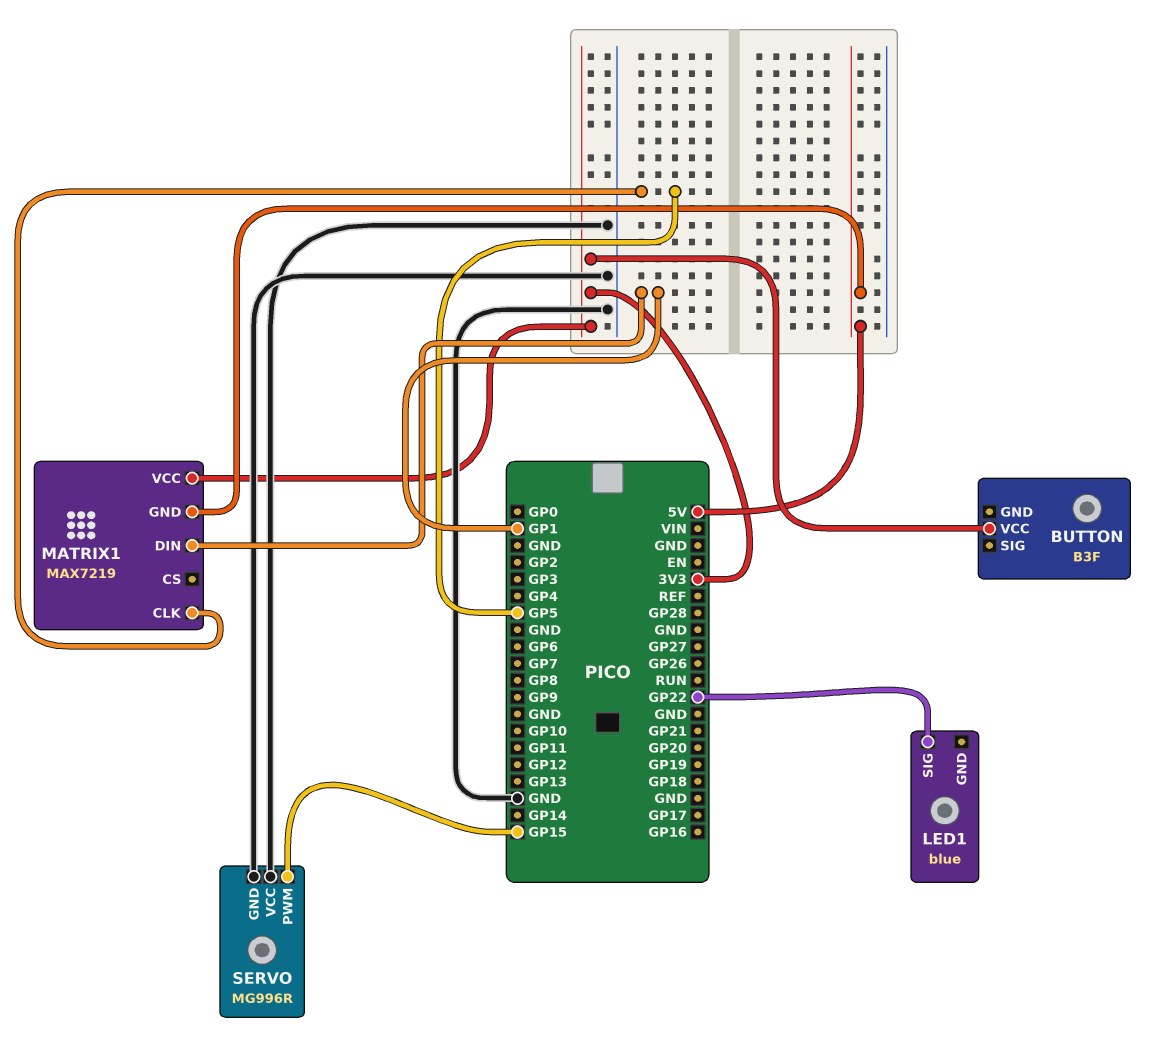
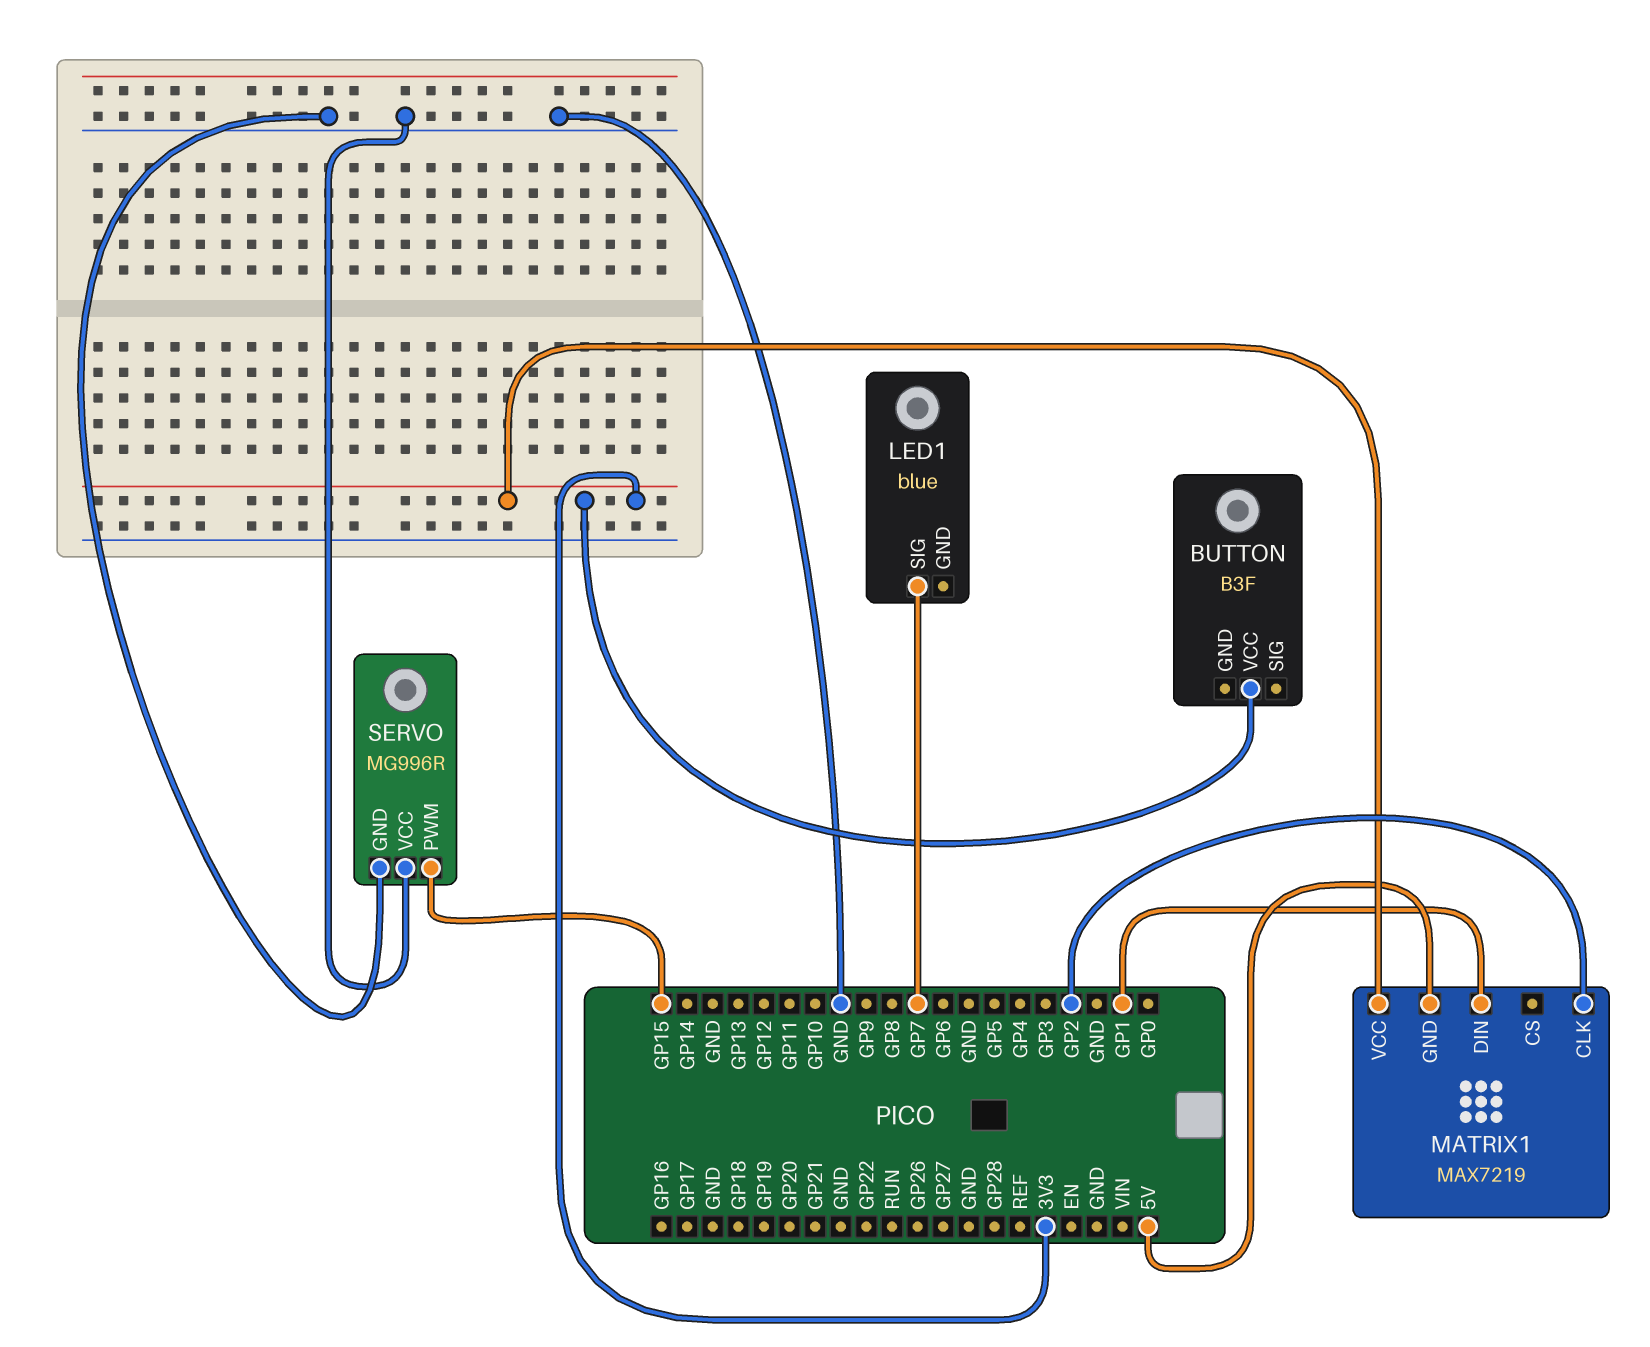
LED1 pin SIG: GP22 -> GP7
MATRIX1 pin CLK: GP5 -> GP2

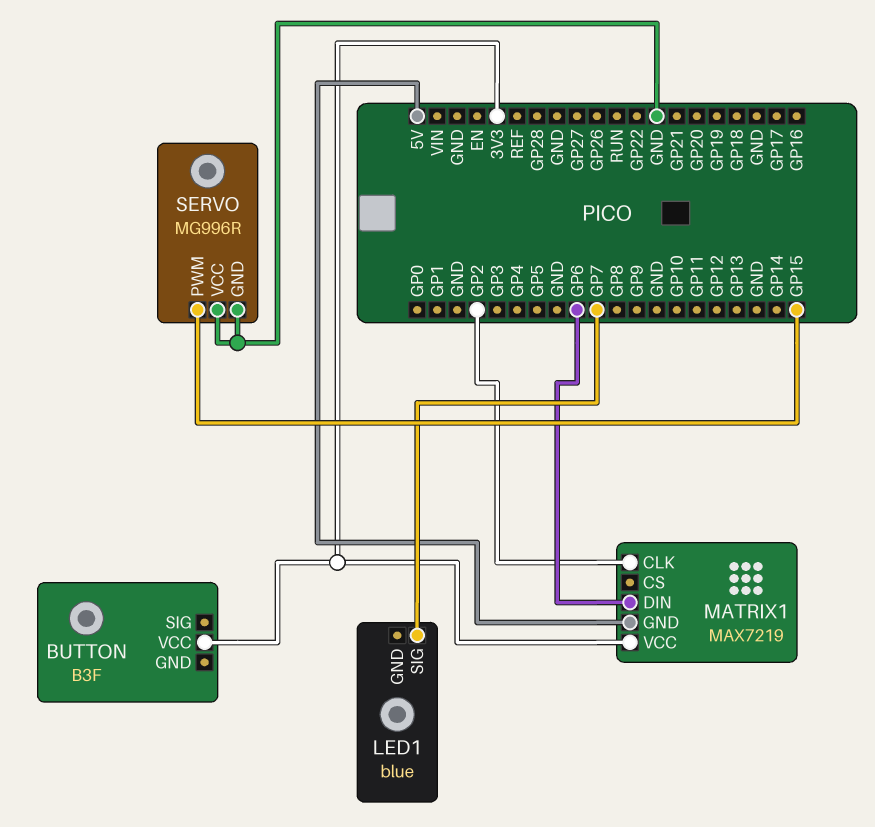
MATRIX1 pin DIN: GP1 -> GP6

